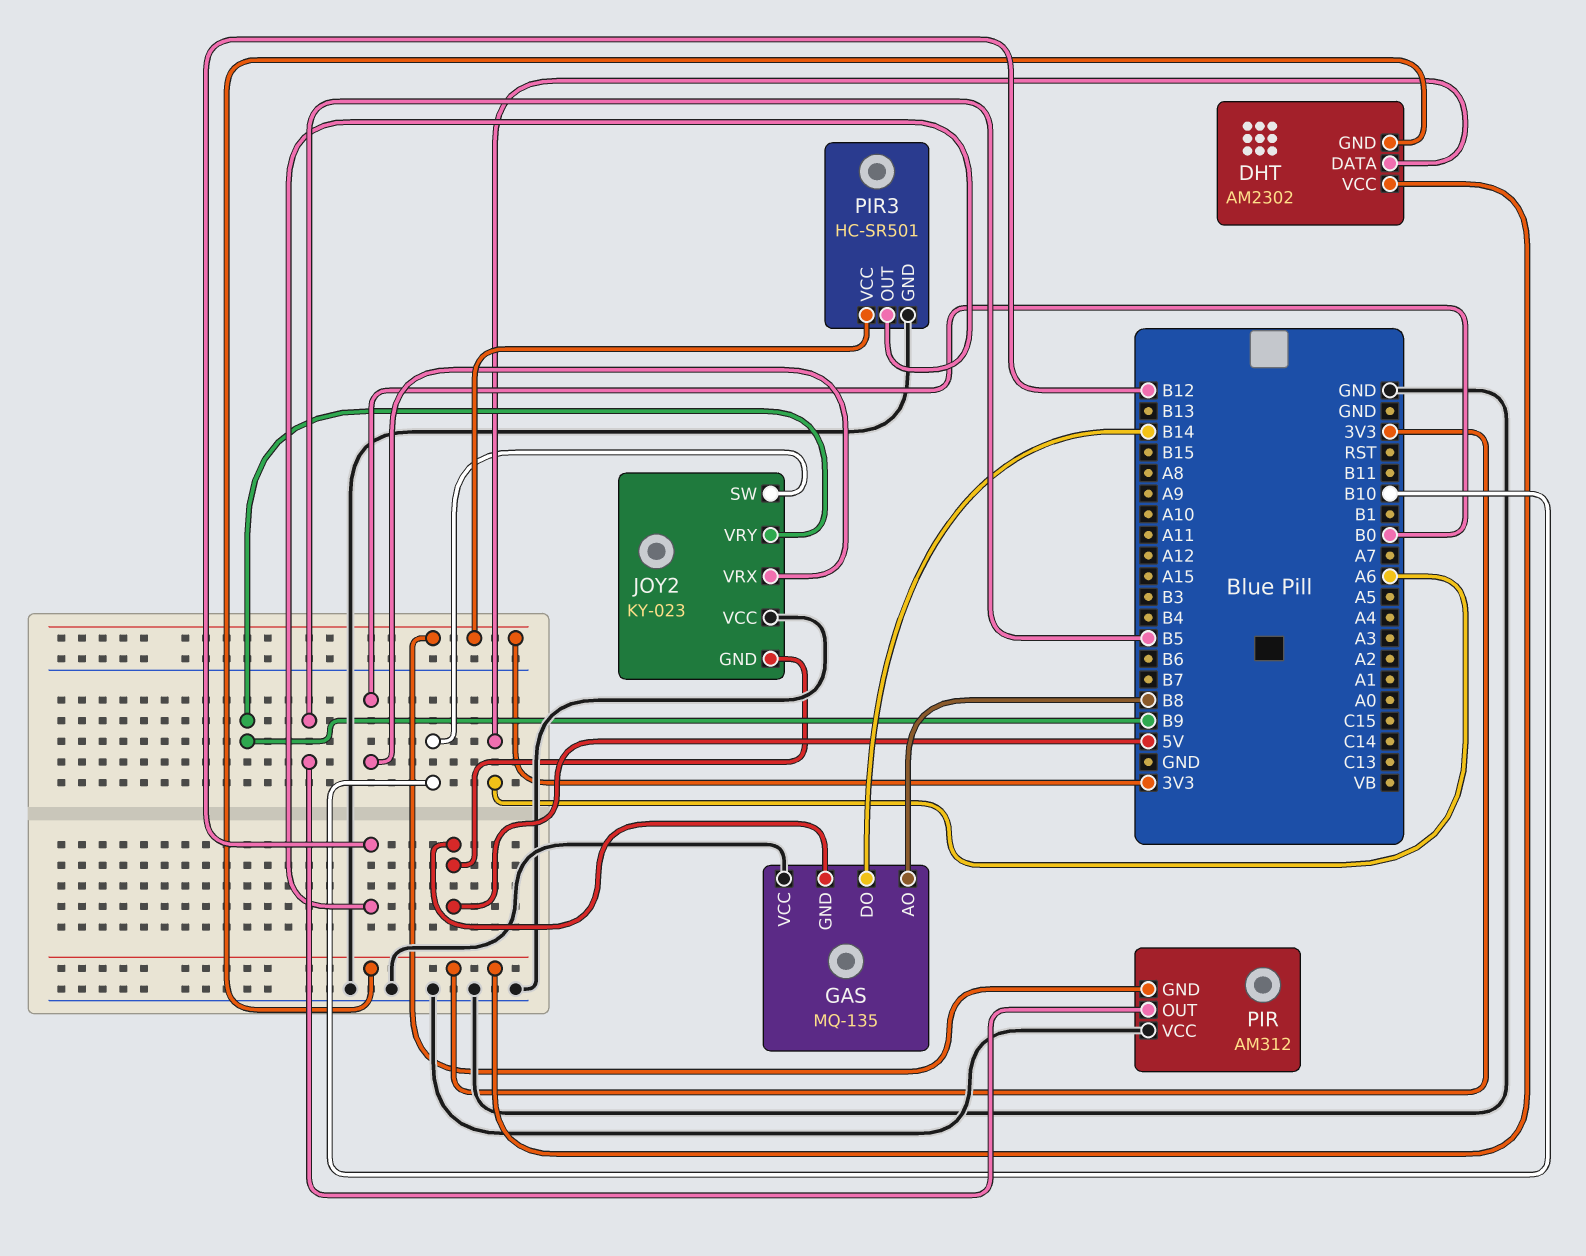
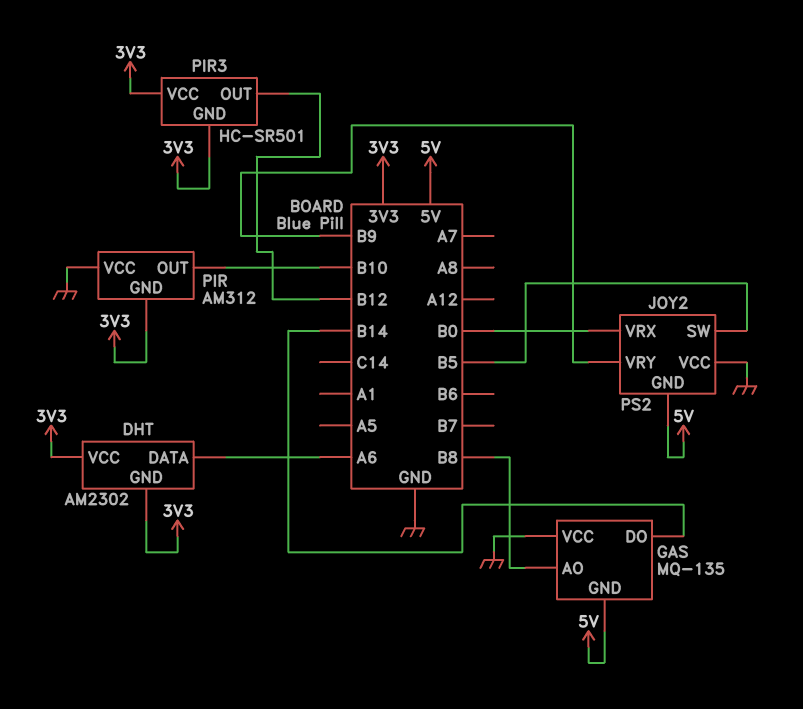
JOY2: KY-023 -> PS2
JOY2 pin SW: B10 -> B5
PIR pin OUT: B5 -> B10
PIR3 pin GND: GND -> 3V3

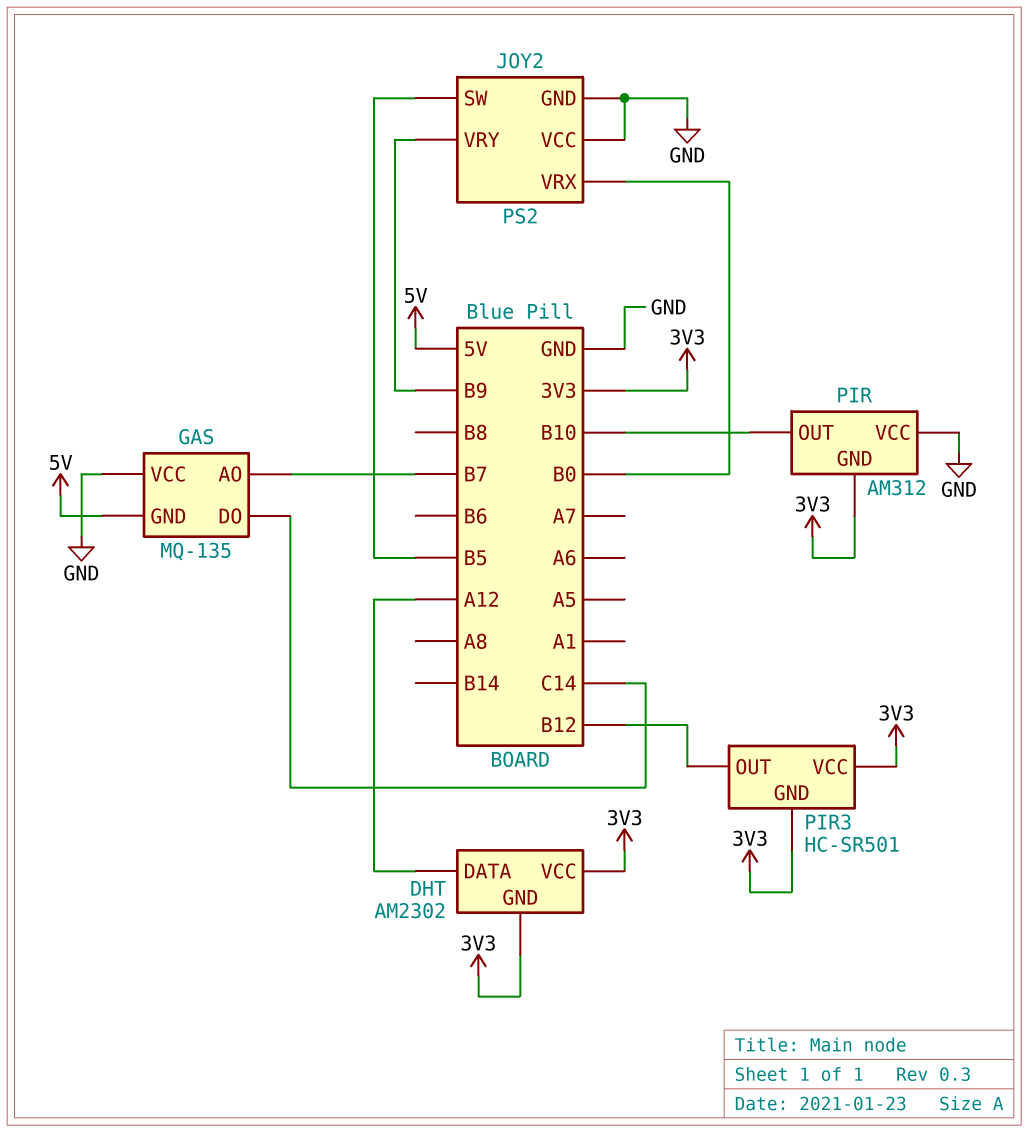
DHT pin DATA: A6 -> A12
GAS pin AO: B8 -> B7
GAS pin DO: B14 -> C14
JOY2 pin GND: 5V -> GND

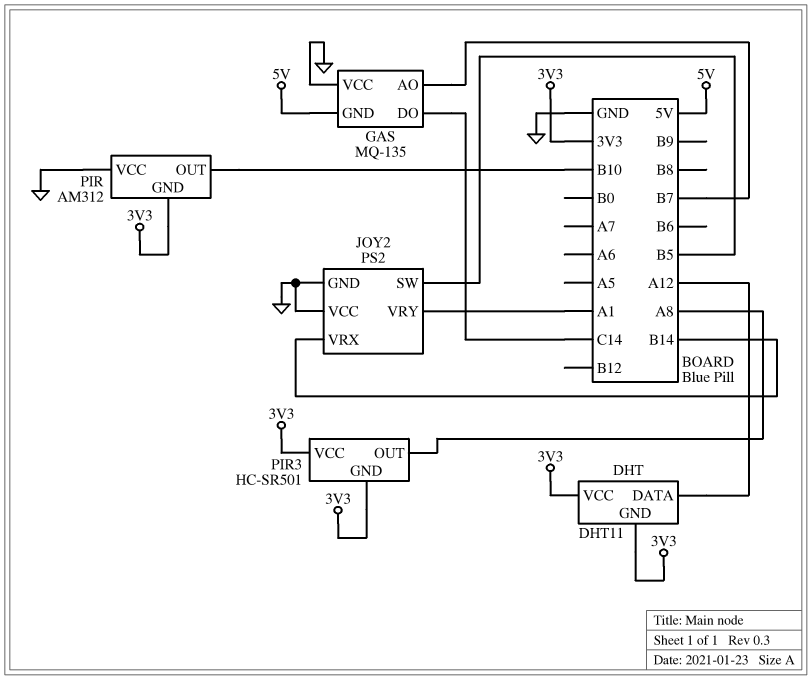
DHT: AM2302 -> DHT11
JOY2 pin VRX: B0 -> B14
JOY2 pin VRY: B9 -> A1
PIR3 pin OUT: B12 -> A8

